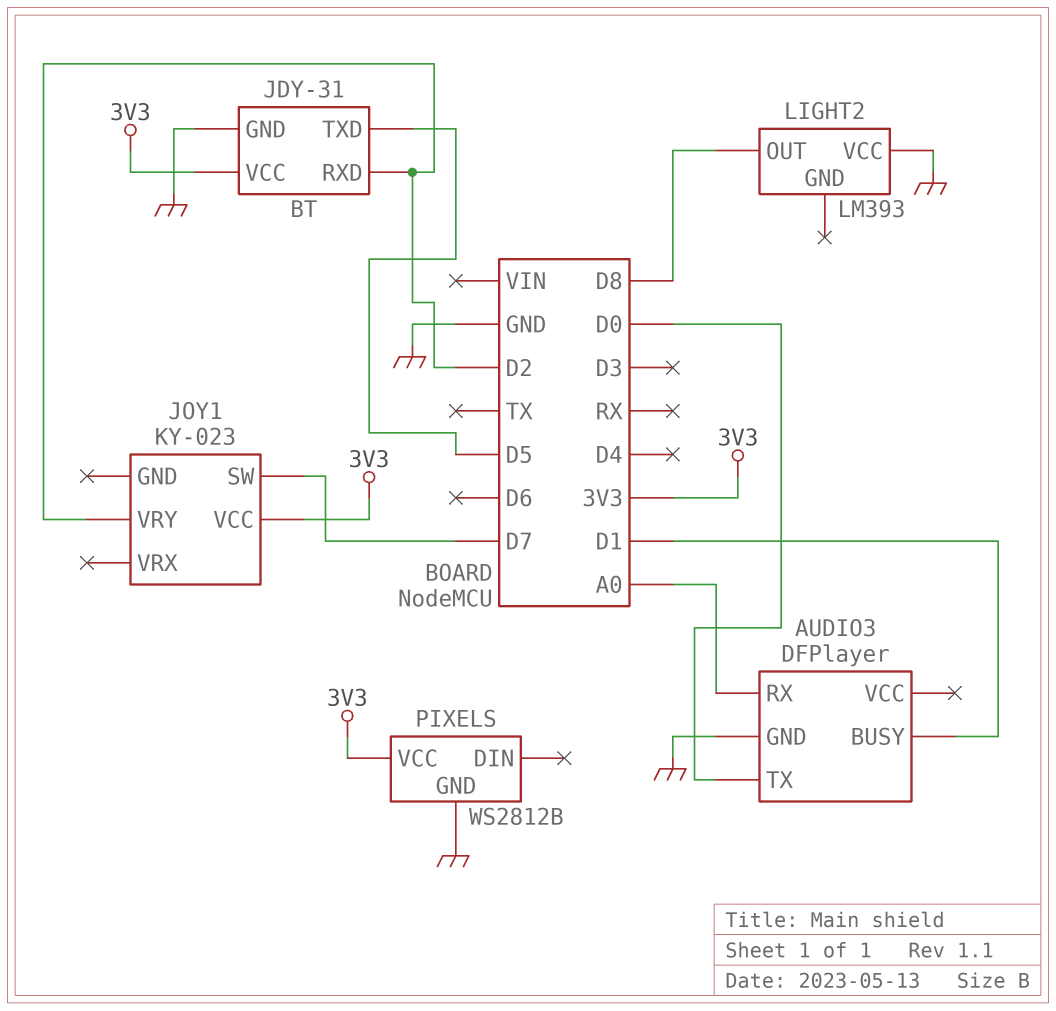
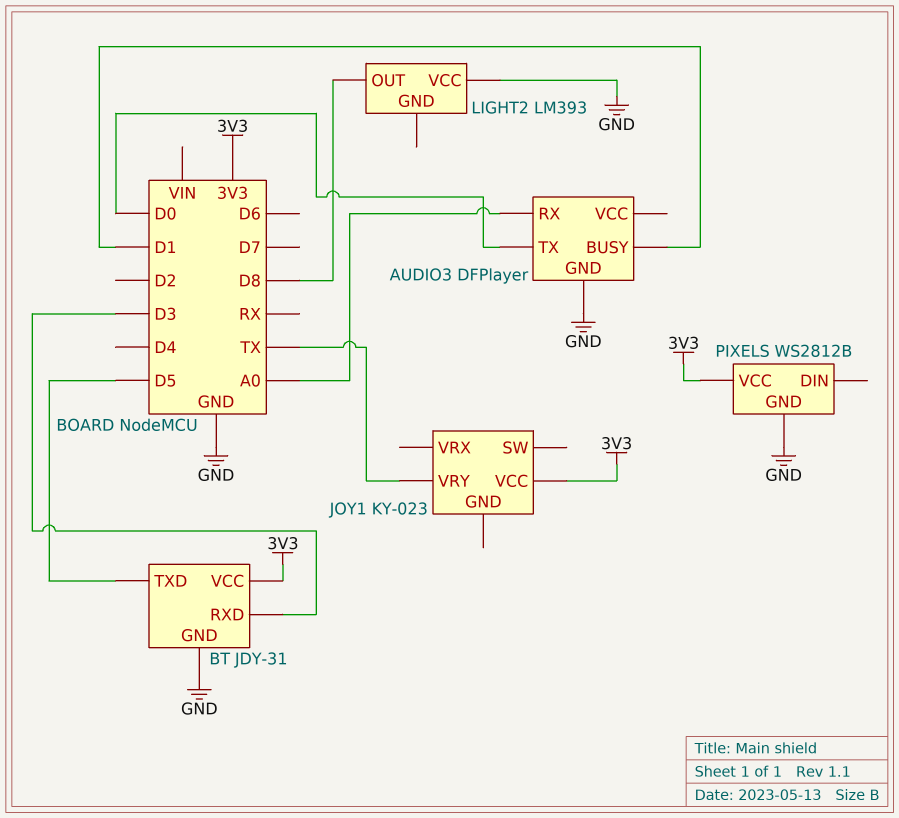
BT pin RXD: D2 -> D3
JOY1 pin SW: D7 -> none
JOY1 pin VRY: D2 -> TX

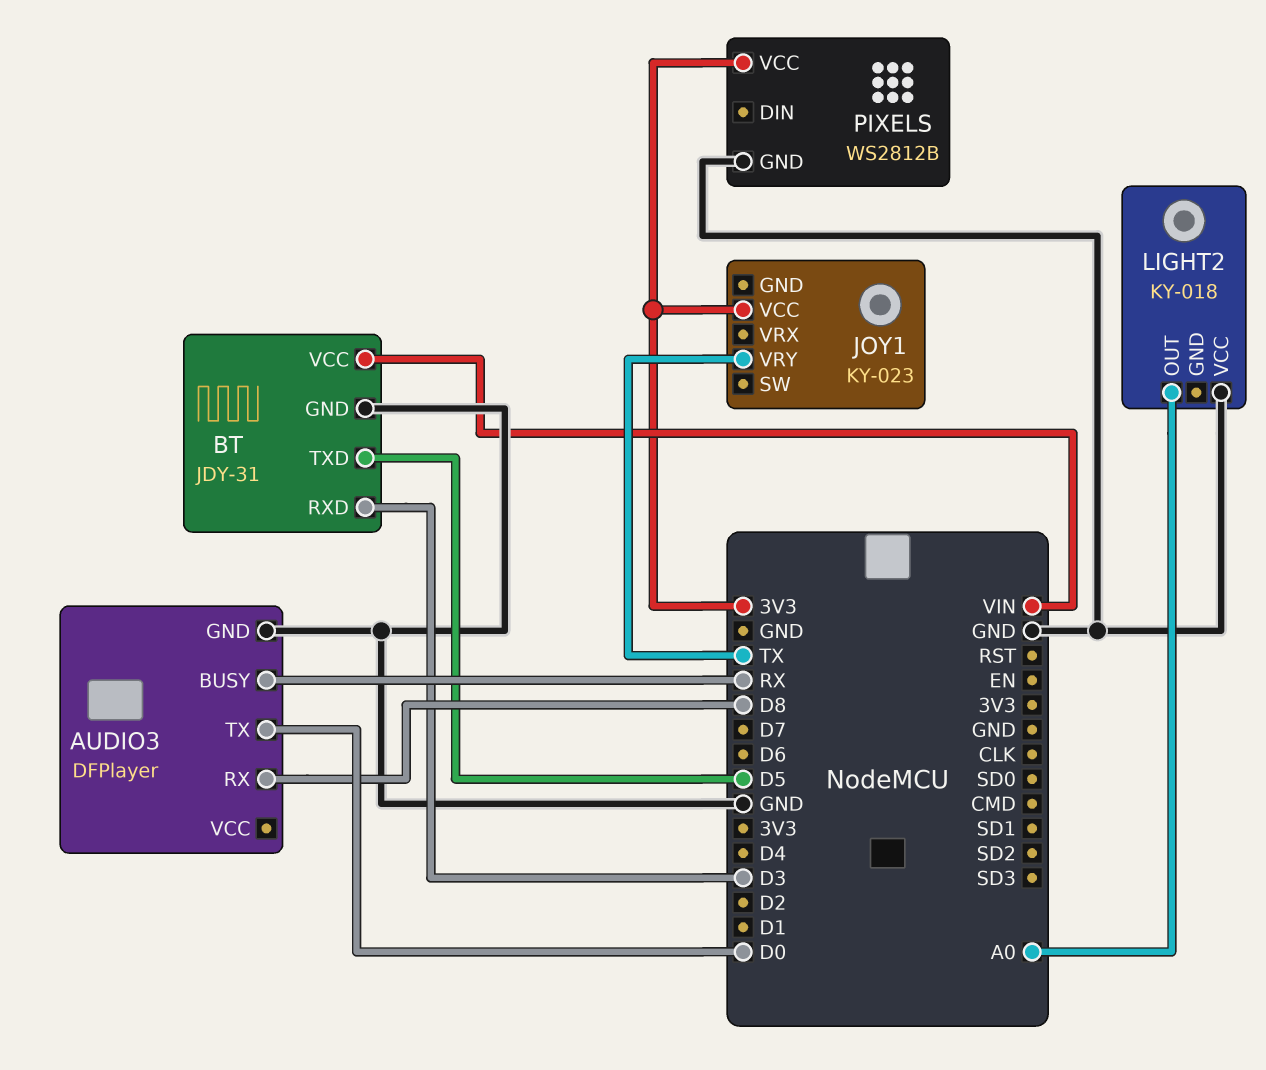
AUDIO3 pin BUSY: D1 -> RX
AUDIO3 pin RX: A0 -> D8
BT pin VCC: 3V3 -> VIN
LIGHT2: LM393 -> KY-018
LIGHT2 pin OUT: D8 -> A0

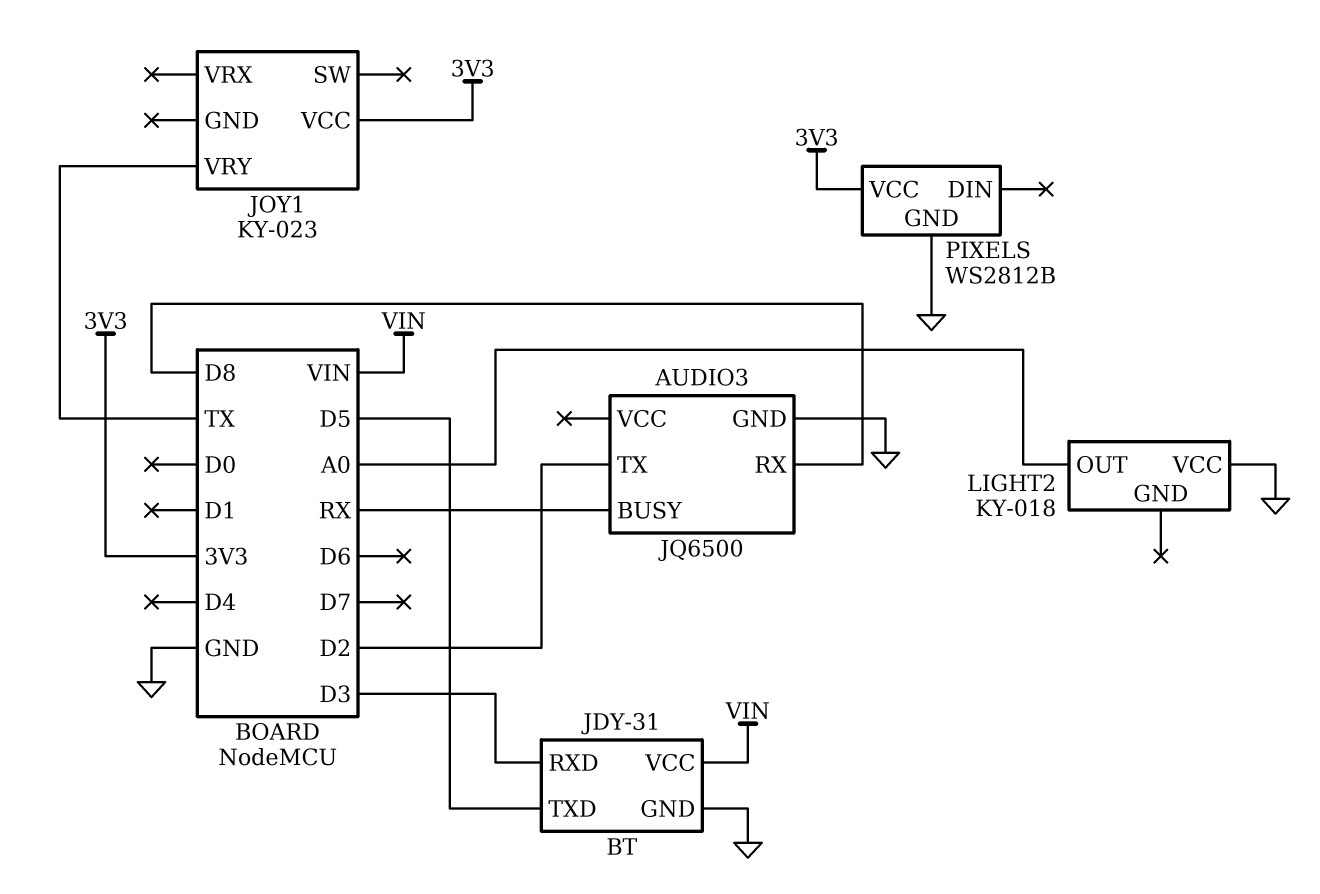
AUDIO3: DFPlayer -> JQ6500
AUDIO3 pin TX: D0 -> D2

